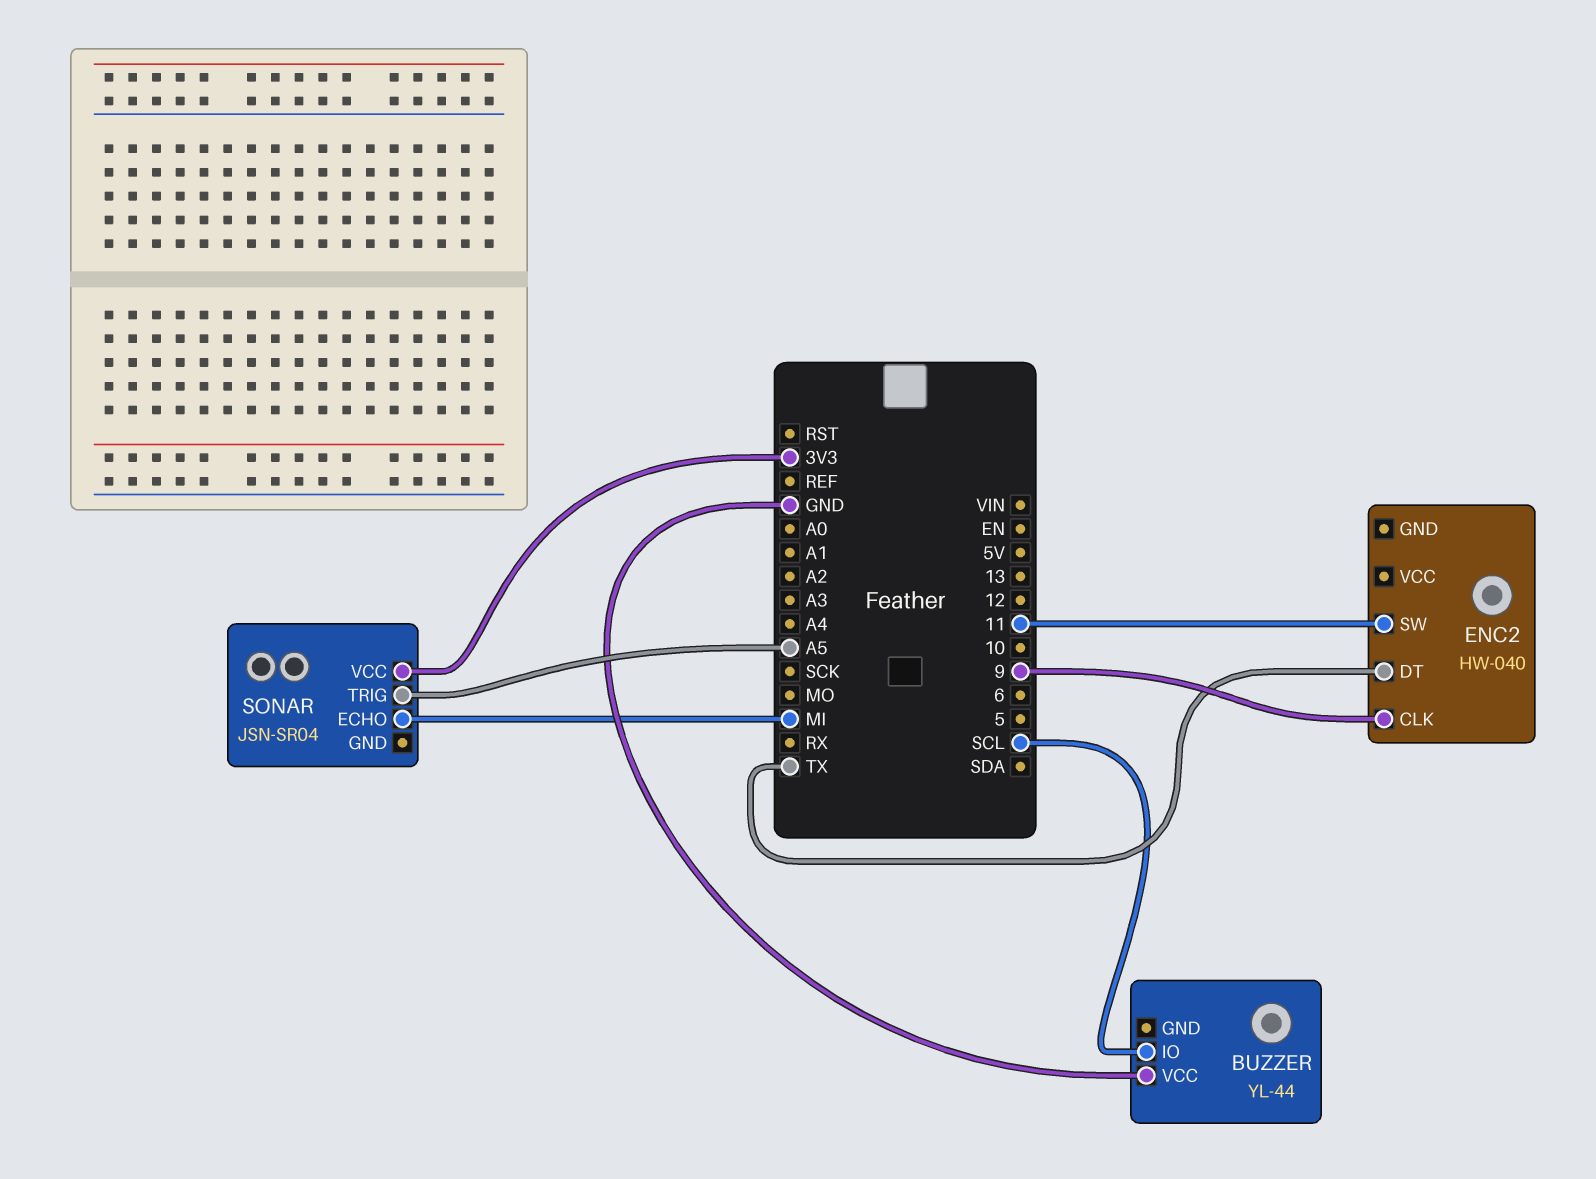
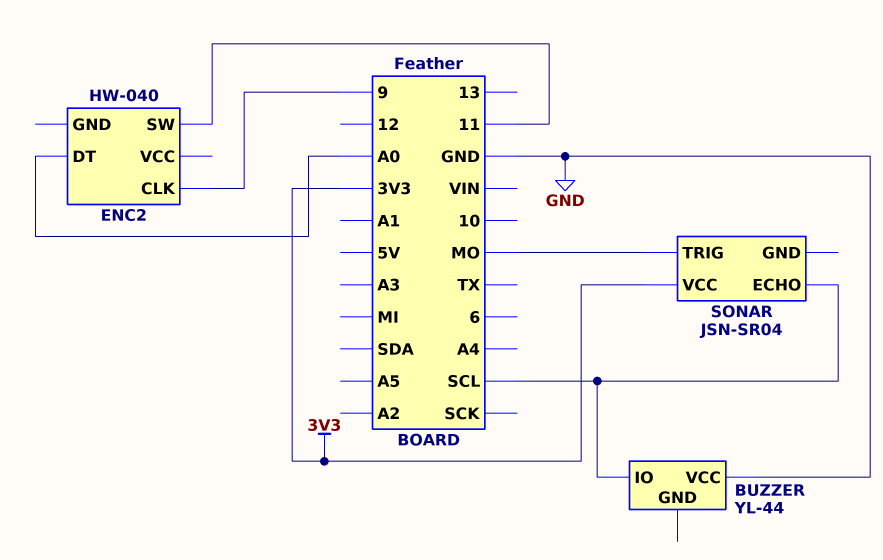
ENC2 pin DT: TX -> A0
SONAR pin ECHO: MI -> SCL
SONAR pin TRIG: A5 -> MO

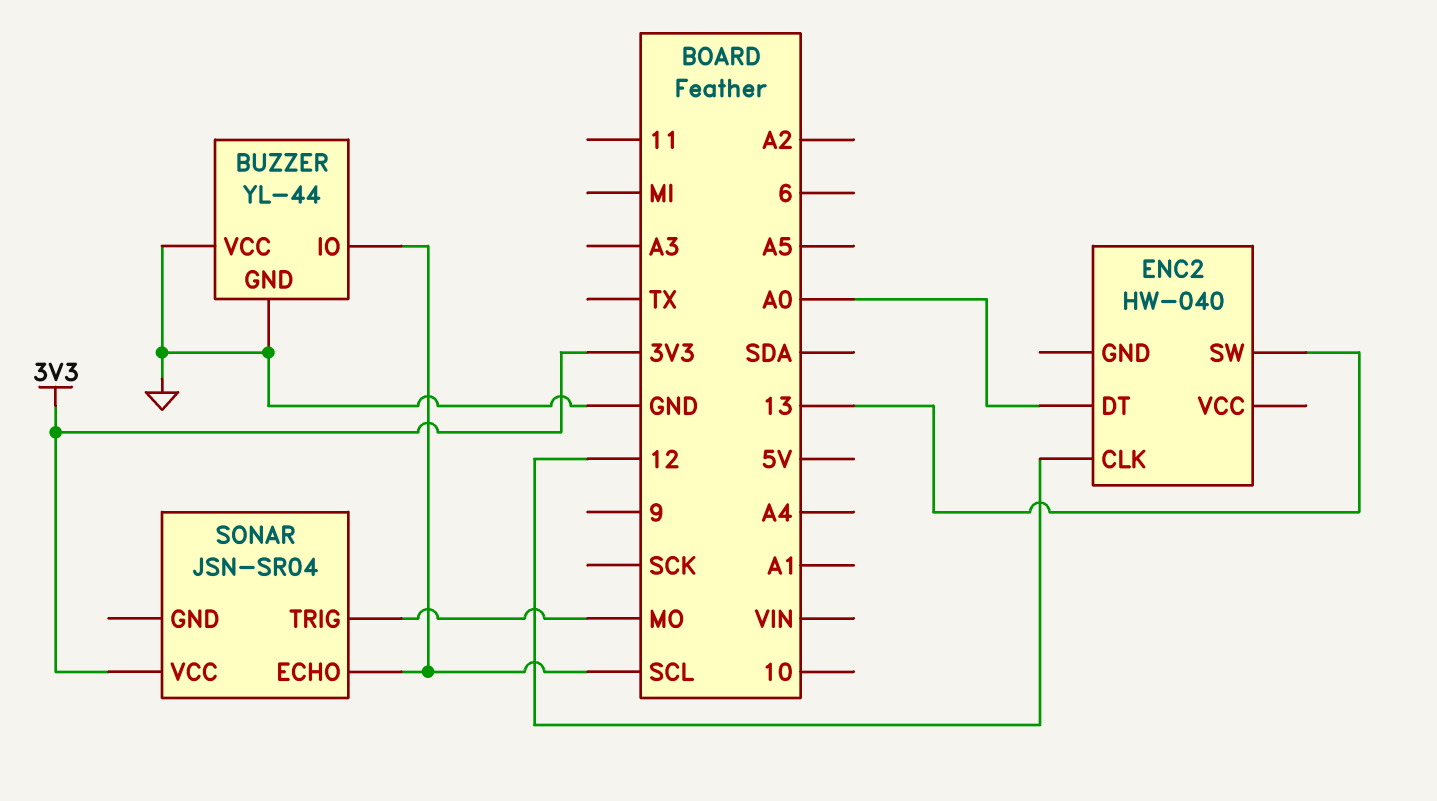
BUZZER pin GND: none -> GND
ENC2 pin CLK: 9 -> 12
ENC2 pin SW: 11 -> 13

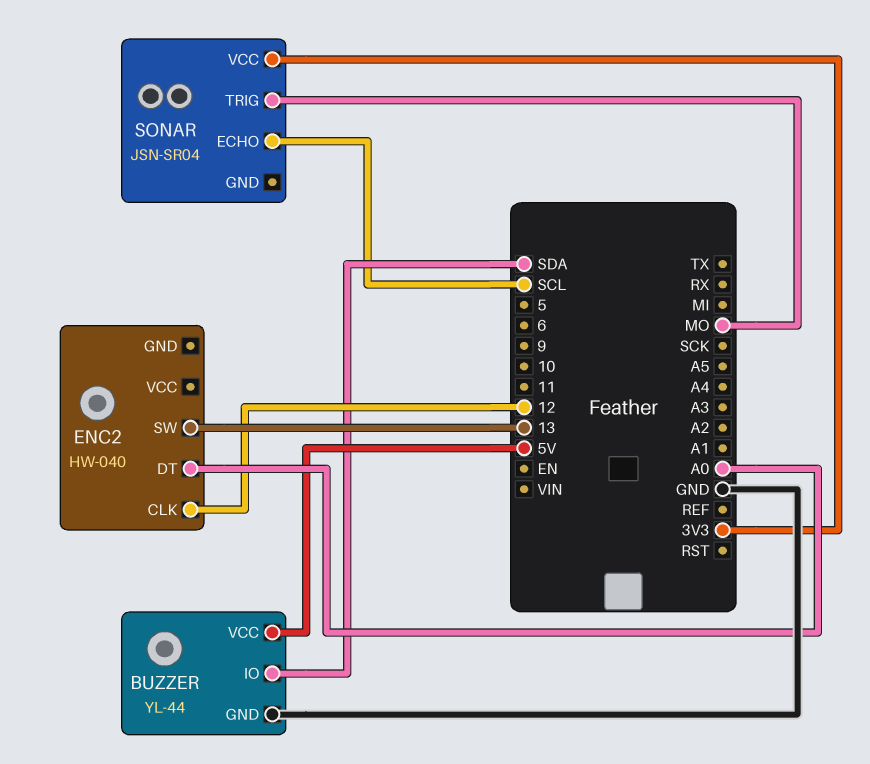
BUZZER pin IO: SCL -> SDA
BUZZER pin VCC: GND -> 5V

